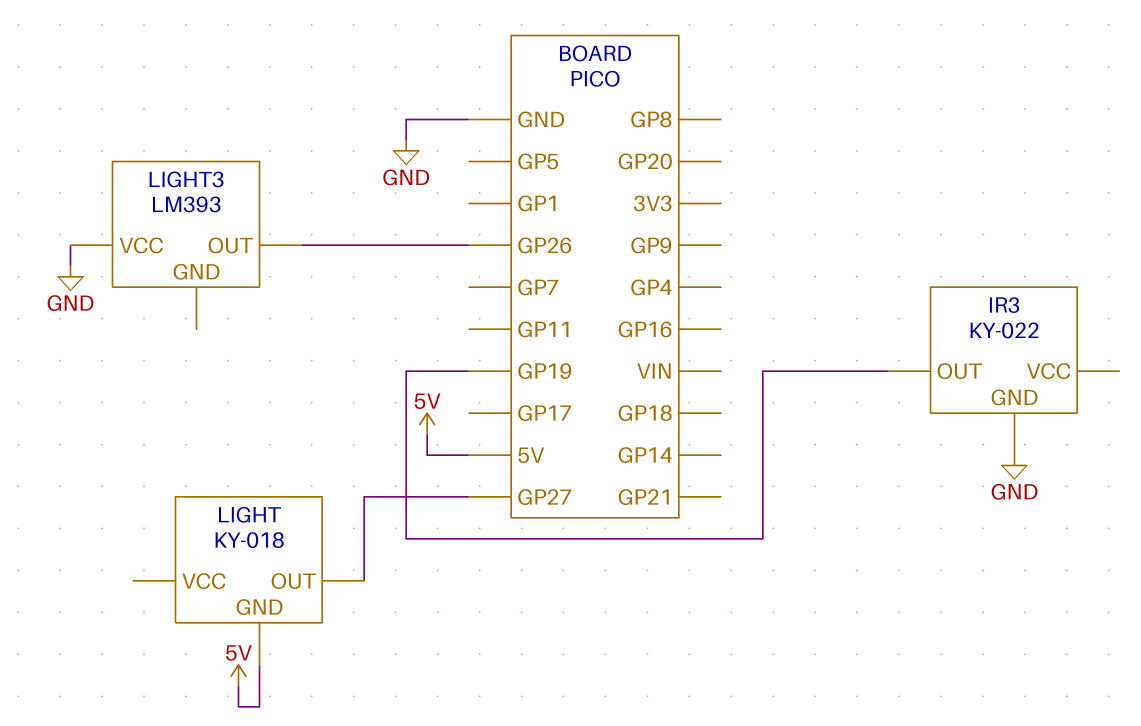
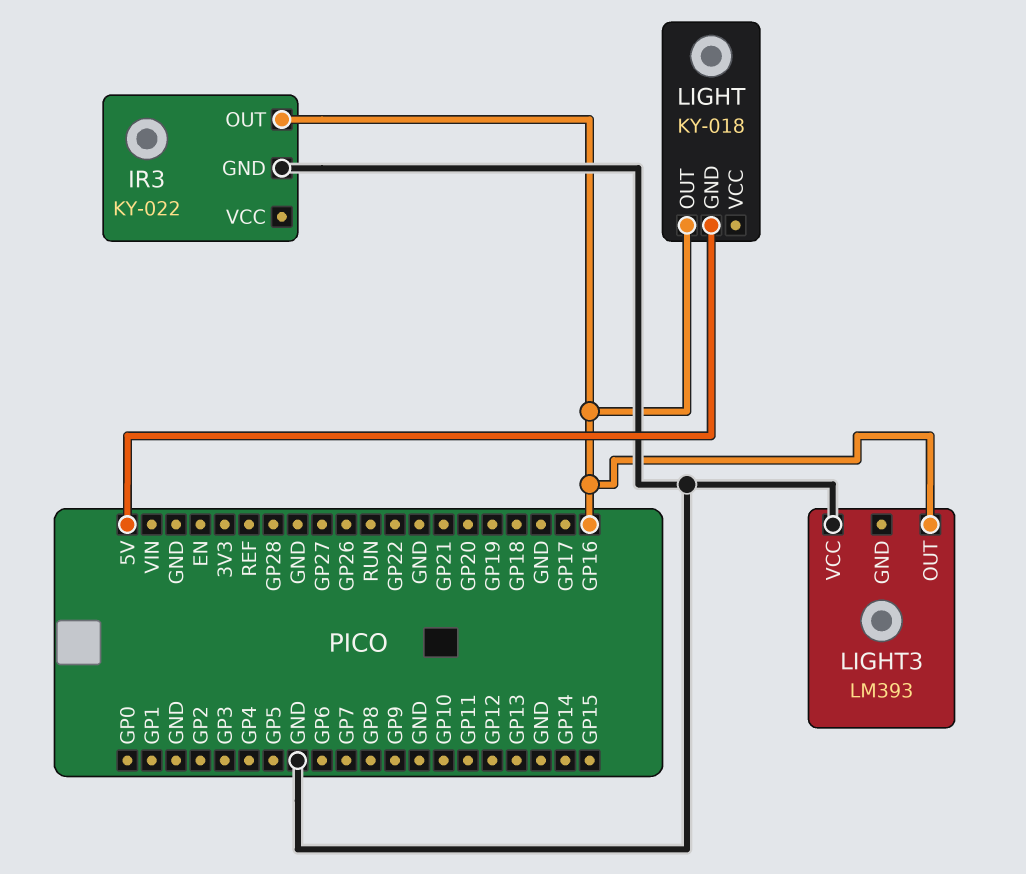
IR3 pin OUT: GP19 -> GP16
LIGHT pin OUT: GP27 -> GP16
LIGHT3 pin OUT: GP26 -> GP16

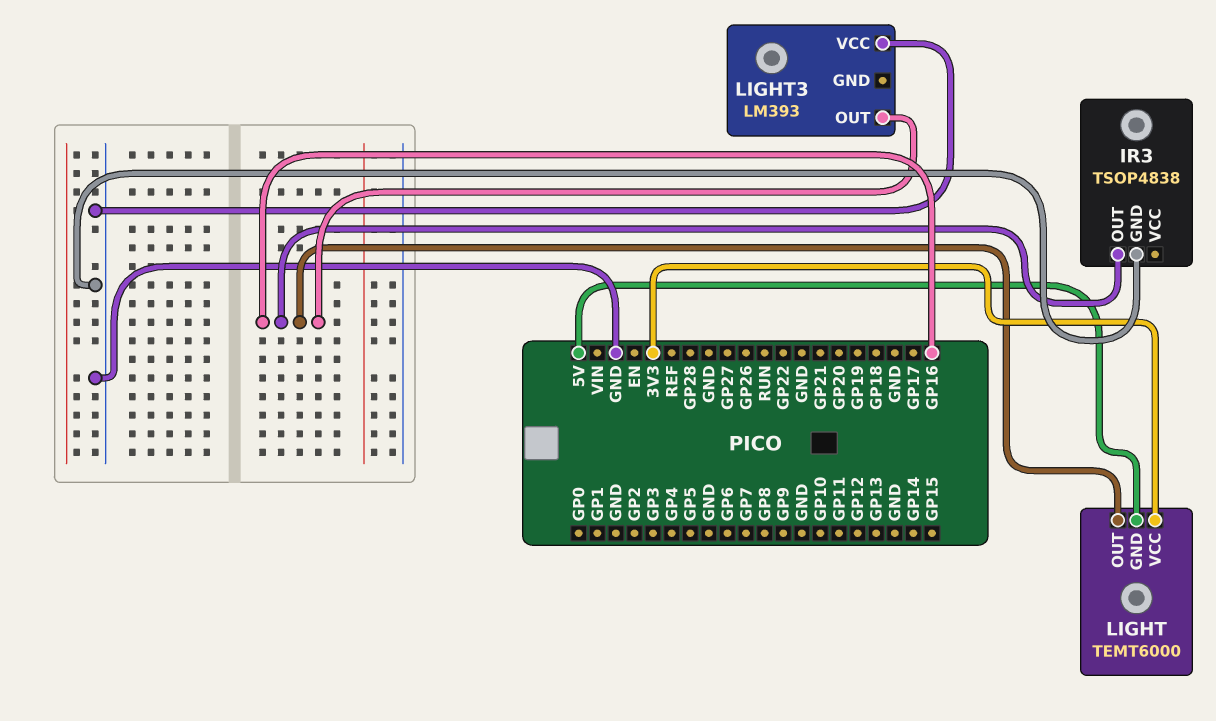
IR3: KY-022 -> TSOP4838
LIGHT: KY-018 -> TEMT6000
LIGHT pin VCC: none -> 3V3

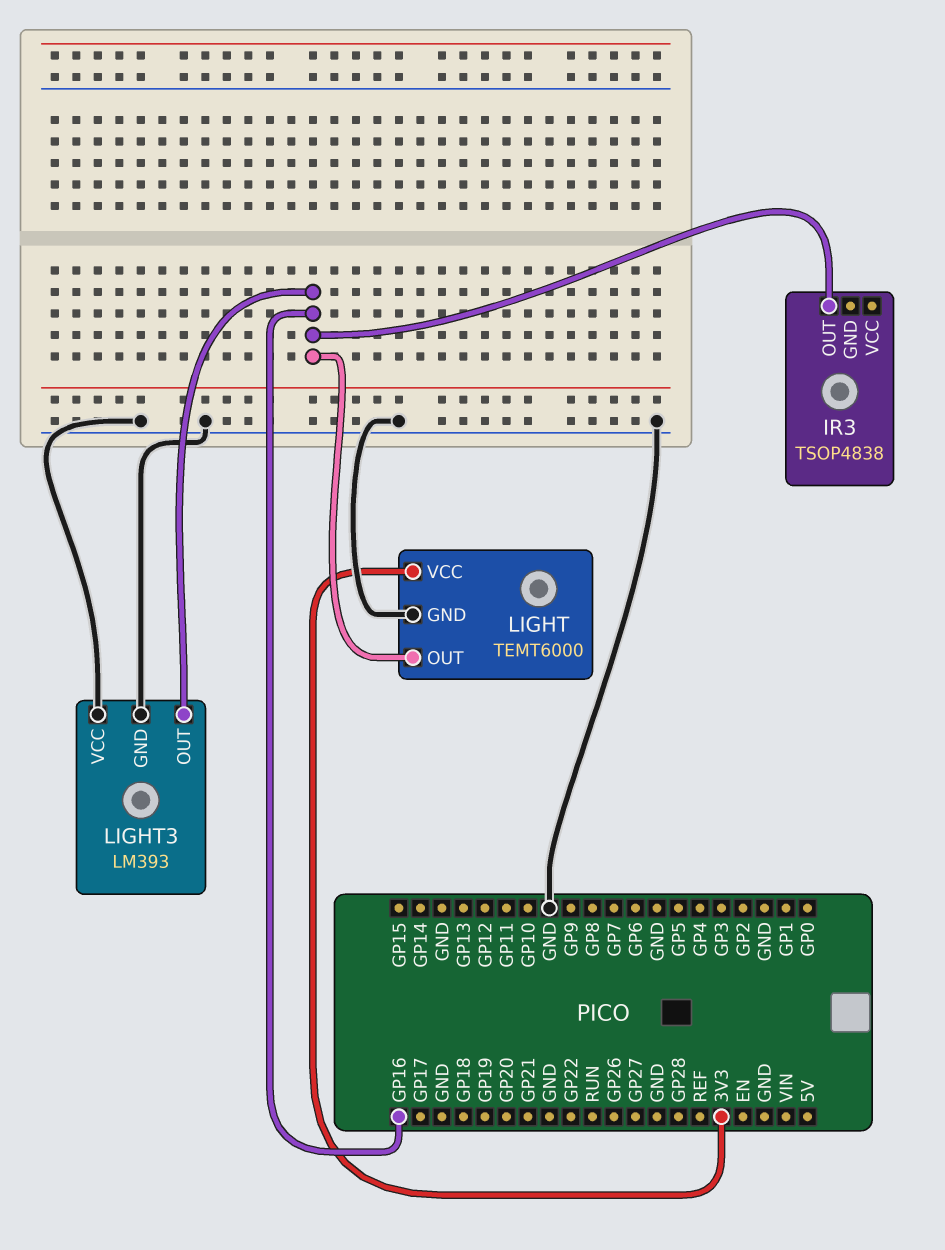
IR3 pin GND: GND -> none
LIGHT pin GND: 5V -> GND
LIGHT3 pin GND: none -> GND

